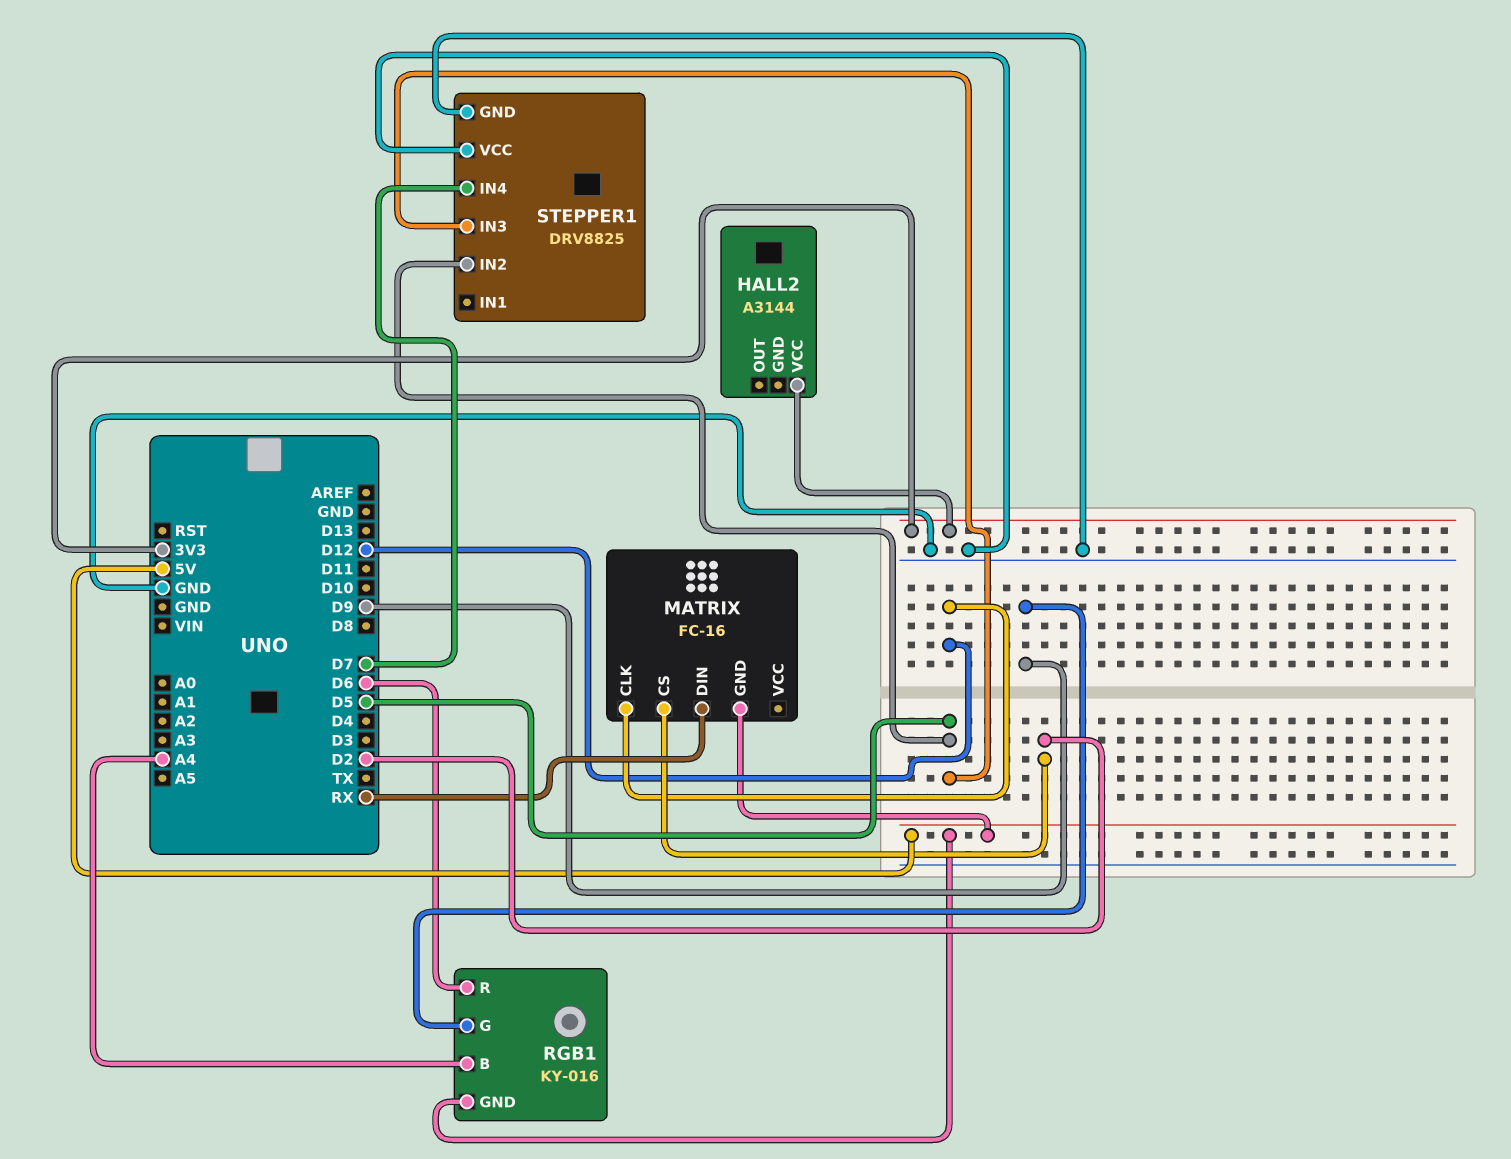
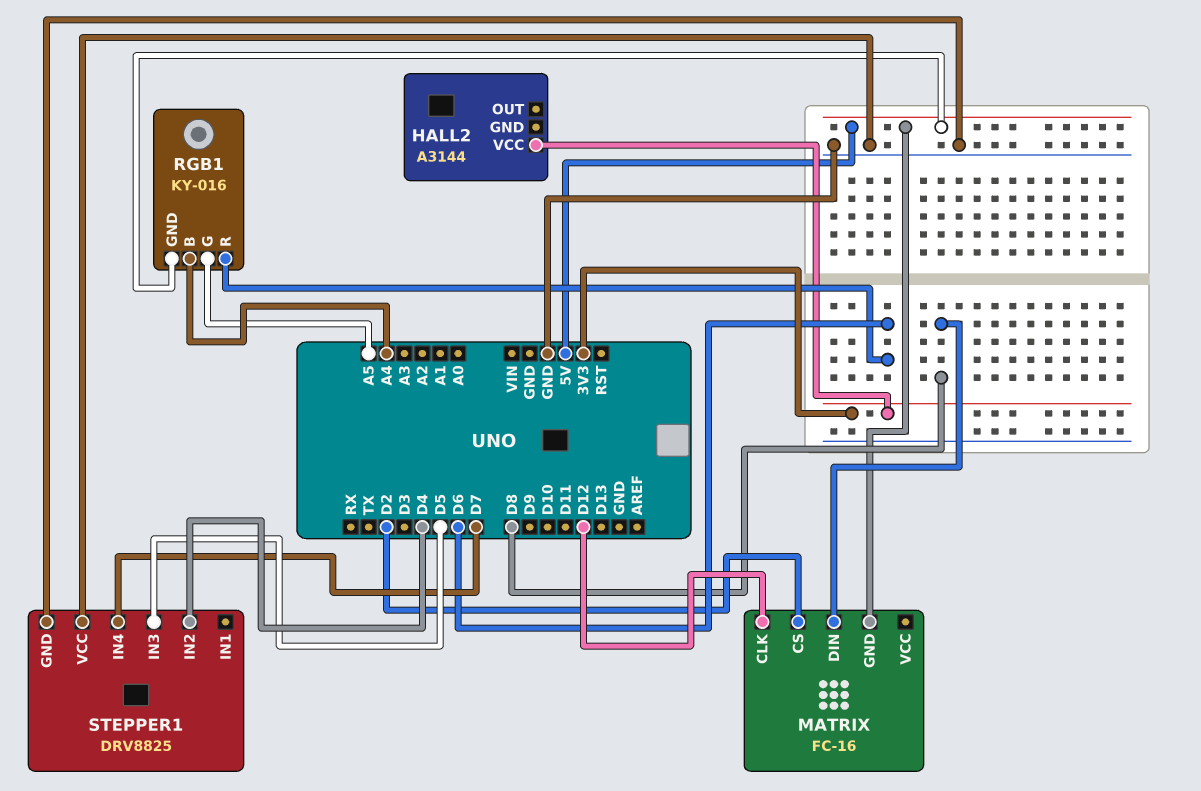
MATRIX pin DIN: RX -> D8
RGB1 pin G: D9 -> A5
STEPPER1 pin IN2: D5 -> D4

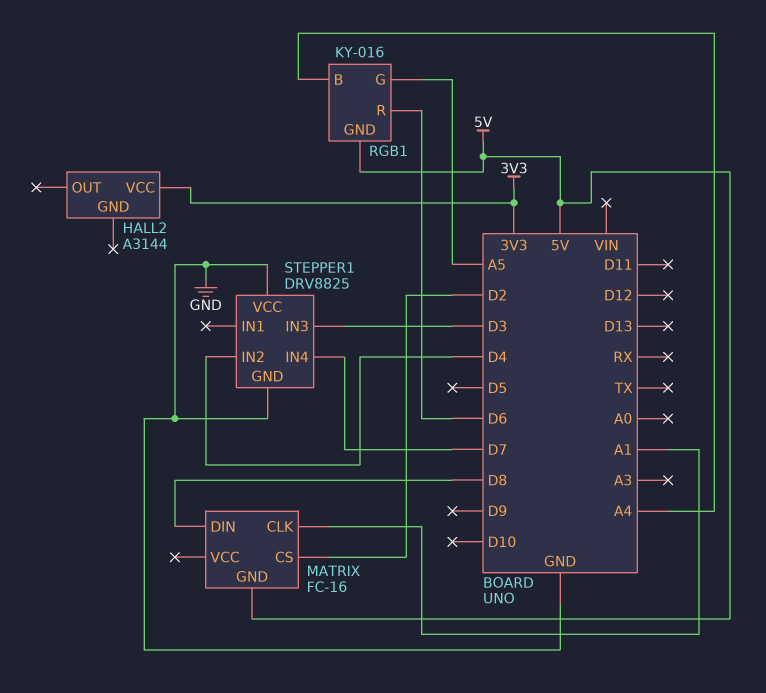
MATRIX pin CLK: D12 -> A1
STEPPER1 pin IN3: D5 -> D3

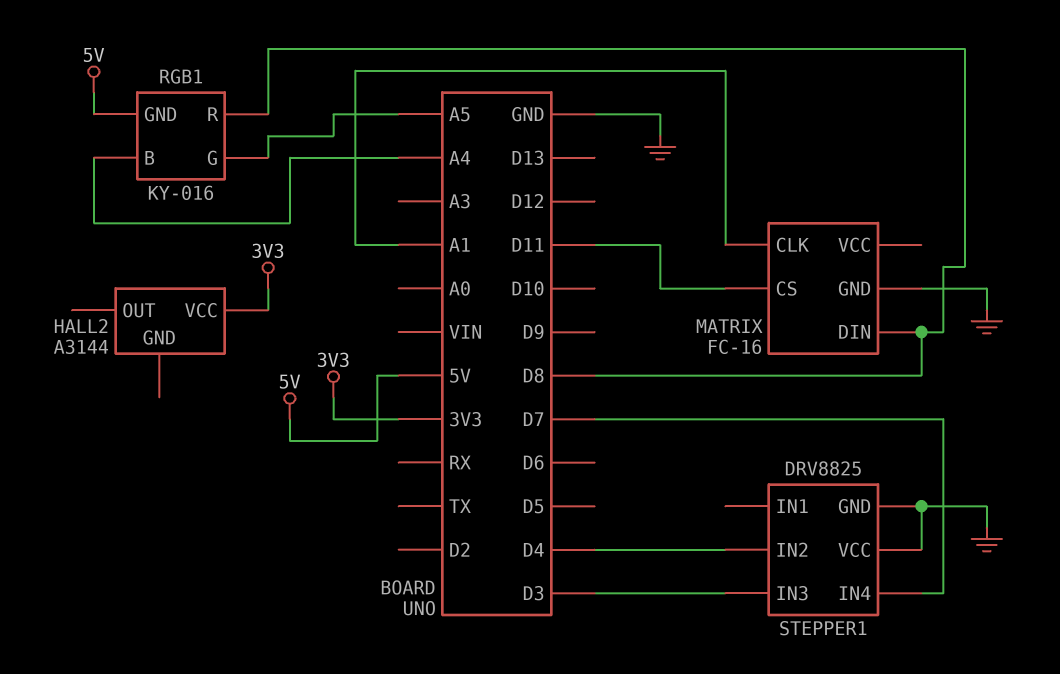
MATRIX pin CS: D2 -> D11
MATRIX pin GND: 5V -> GND
RGB1 pin R: D6 -> D8

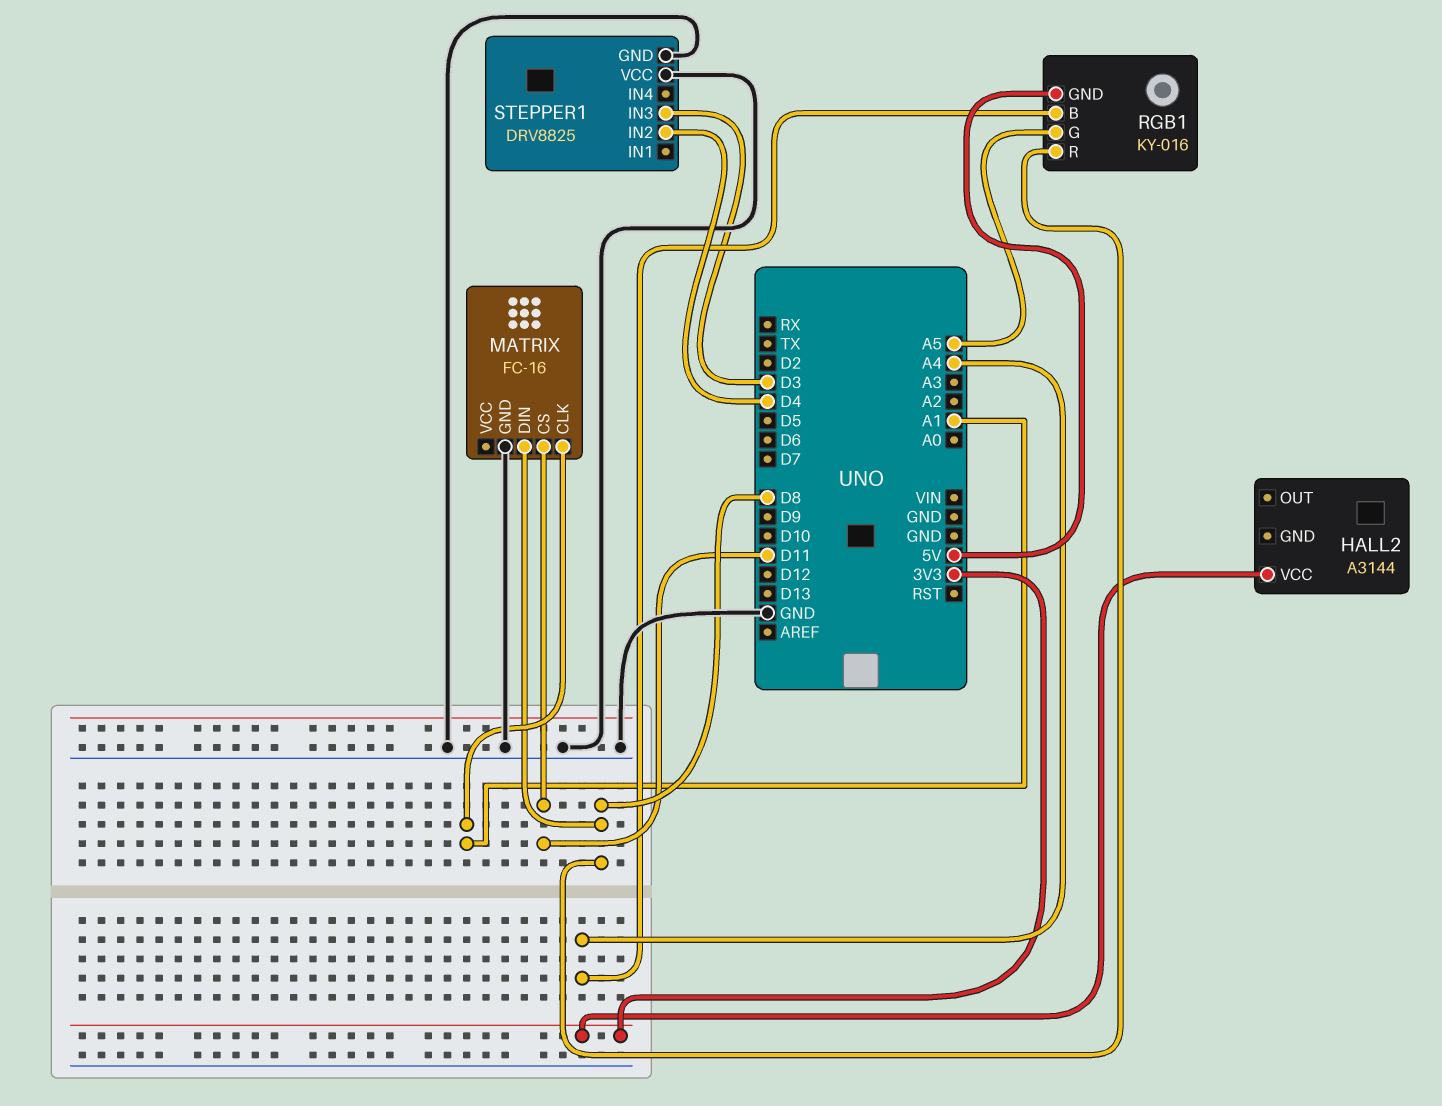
STEPPER1 pin IN4: D7 -> none

